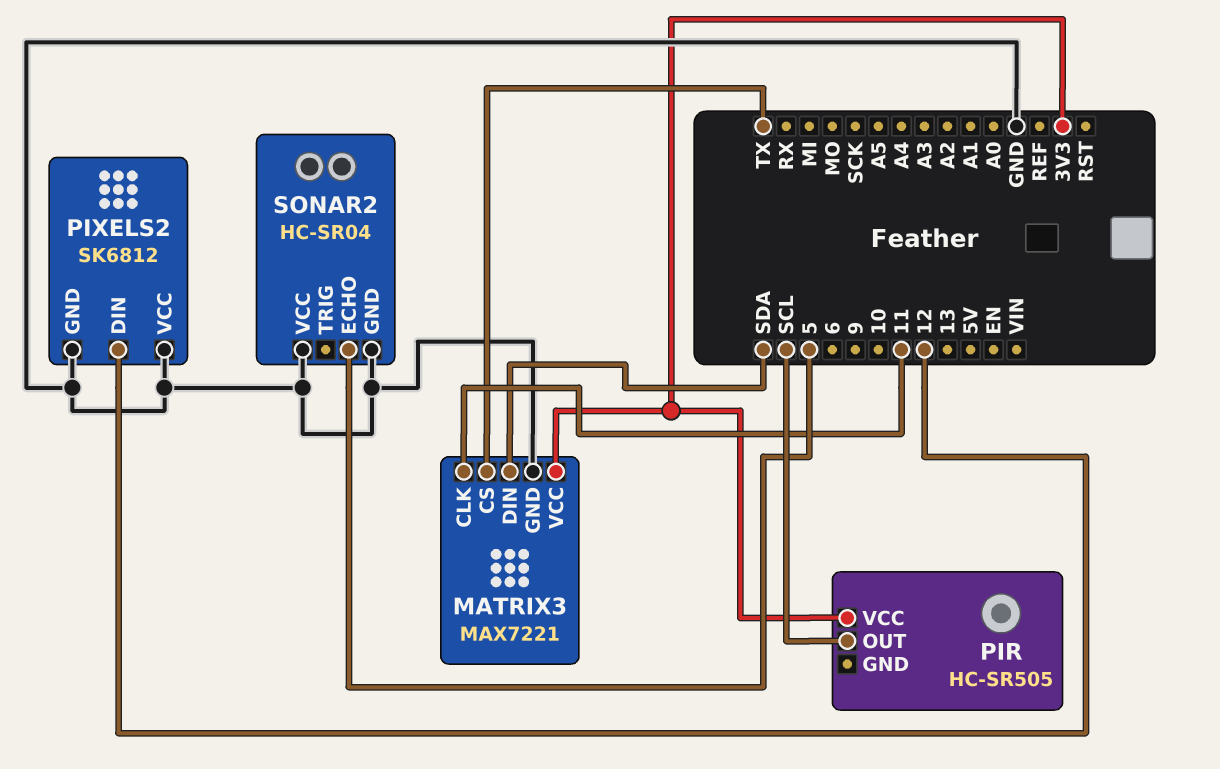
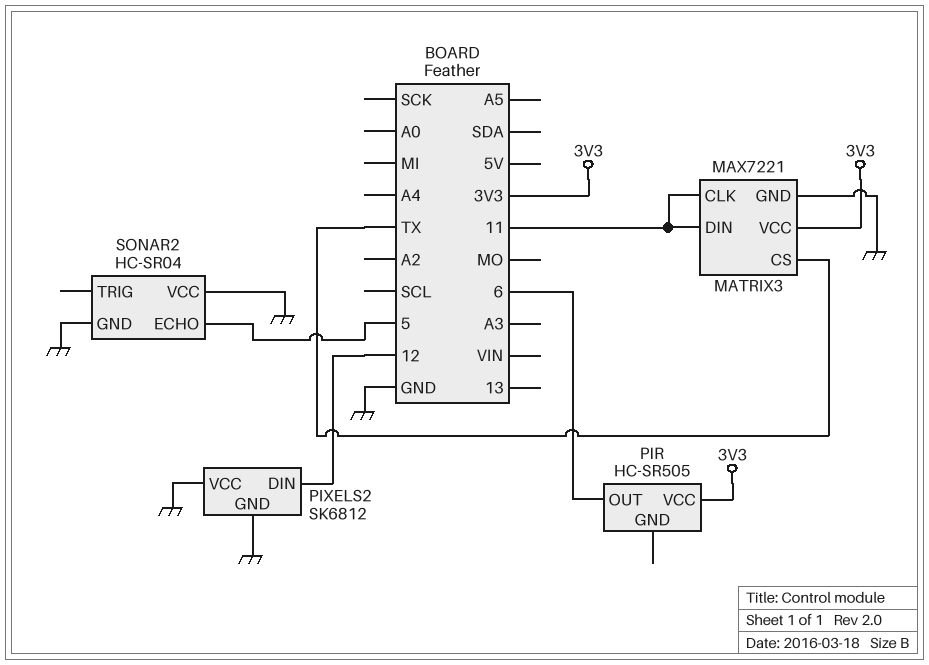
MATRIX3 pin DIN: SDA -> 11
PIR pin OUT: SCL -> 6

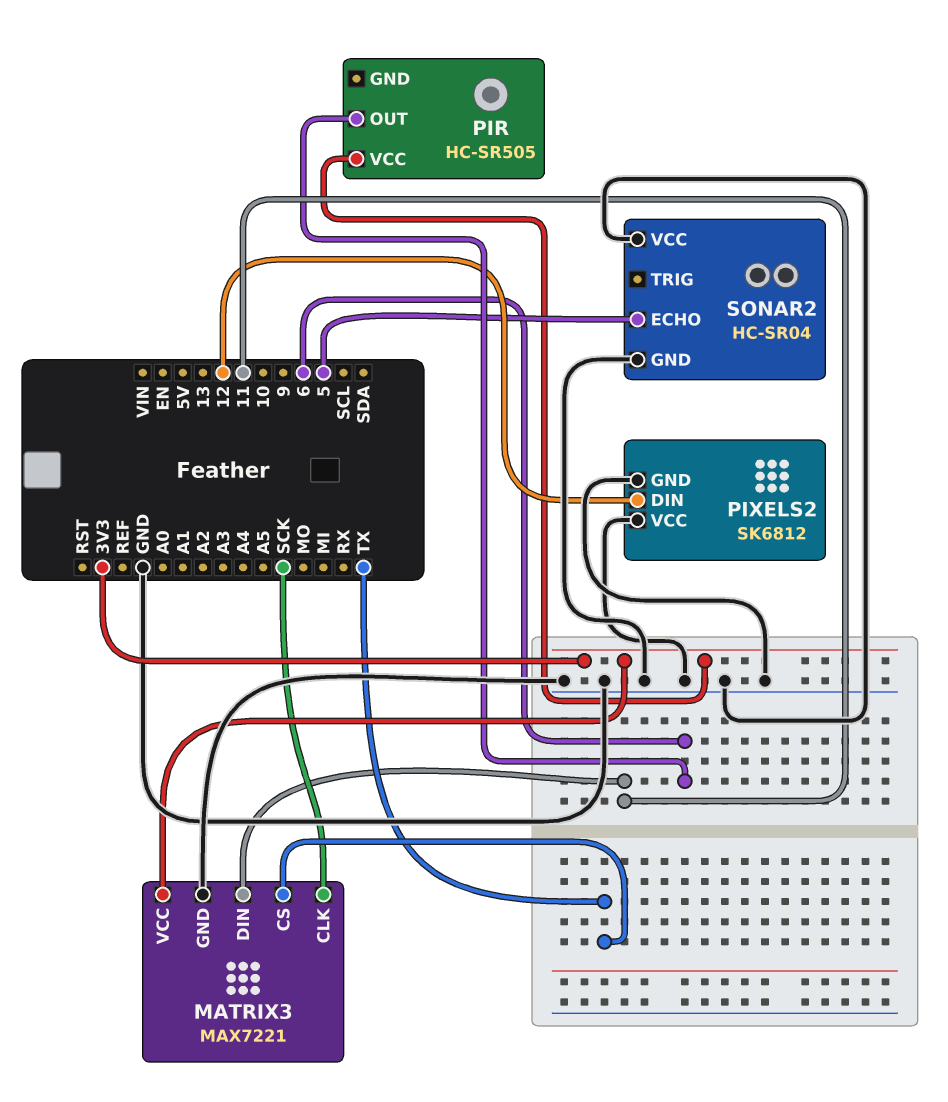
MATRIX3 pin CLK: 11 -> SCK

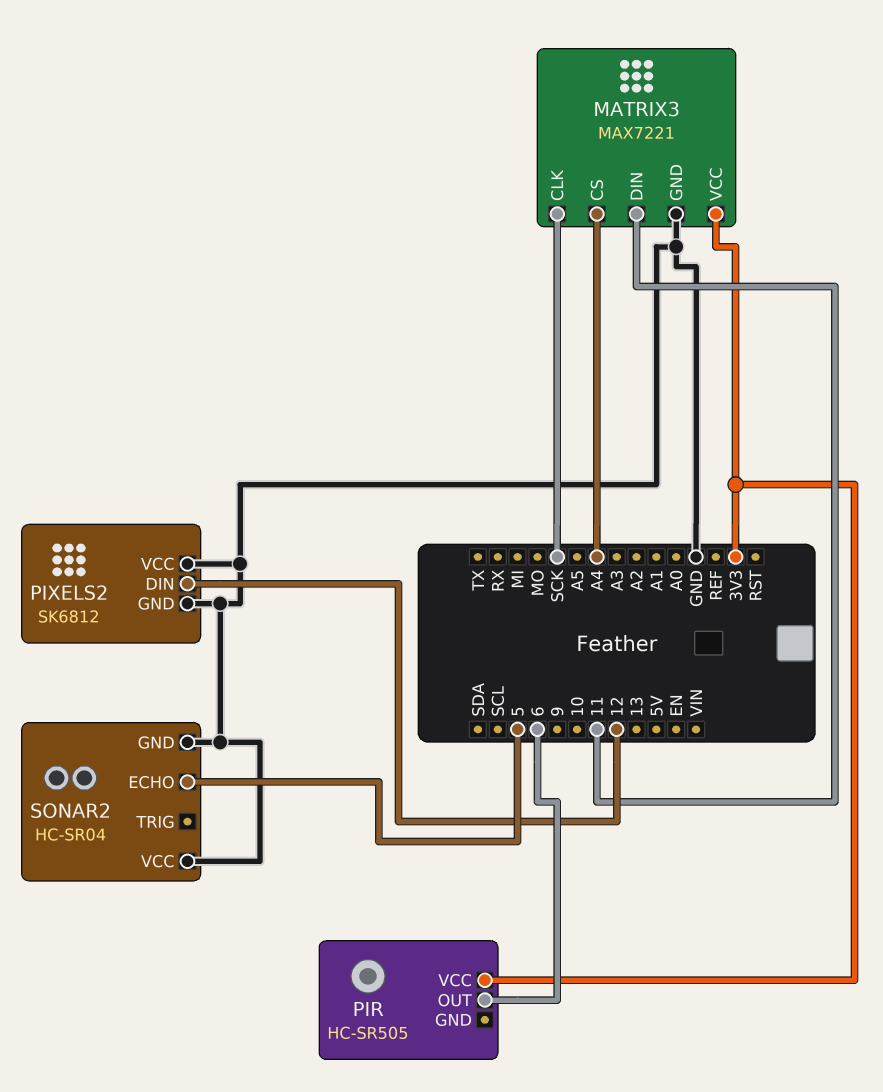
MATRIX3 pin CS: TX -> A4

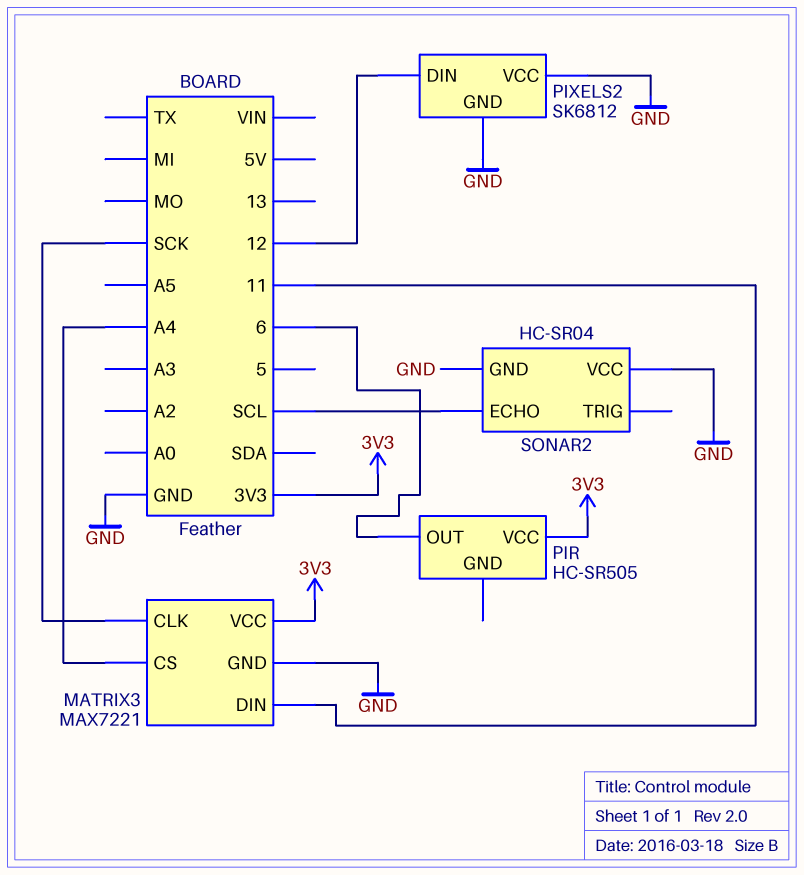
SONAR2 pin ECHO: 5 -> SCL

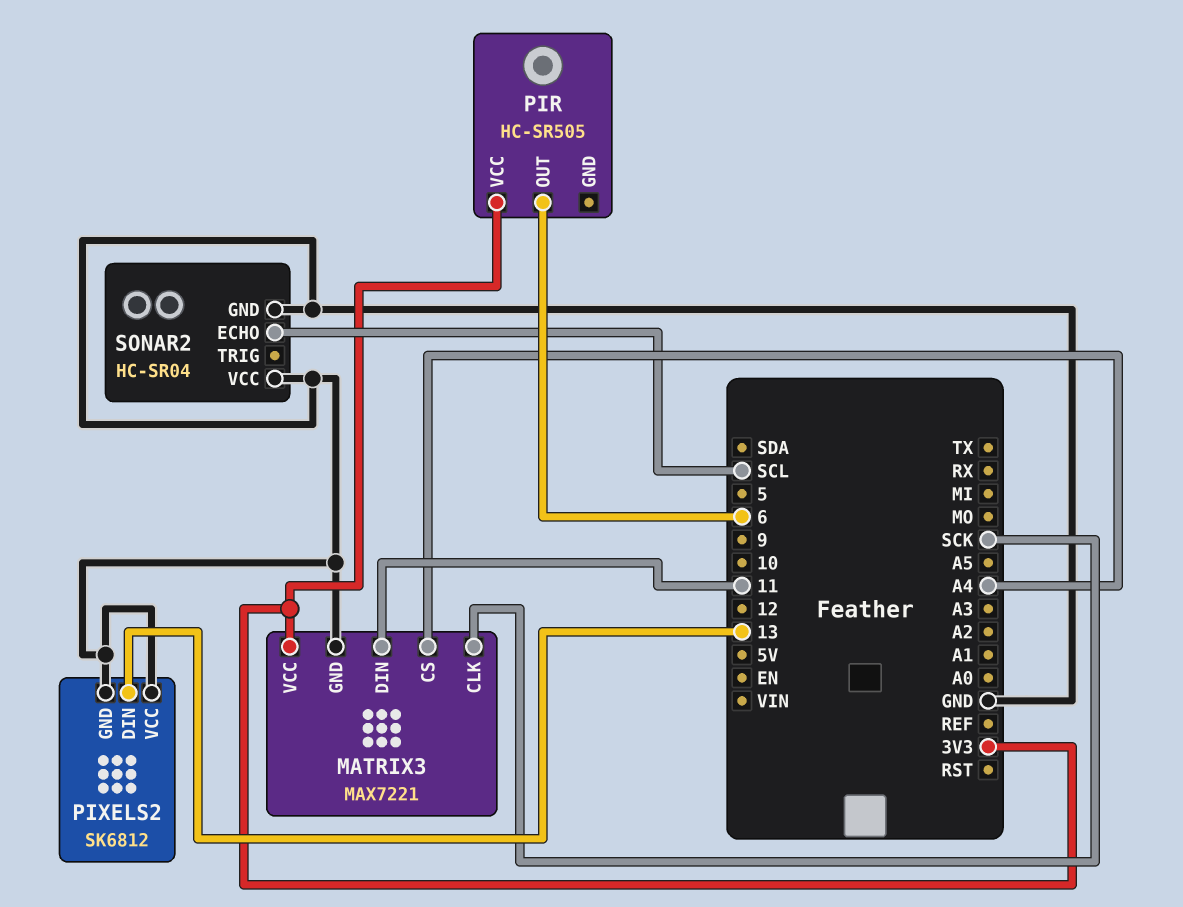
PIXELS2 pin DIN: 12 -> 13

